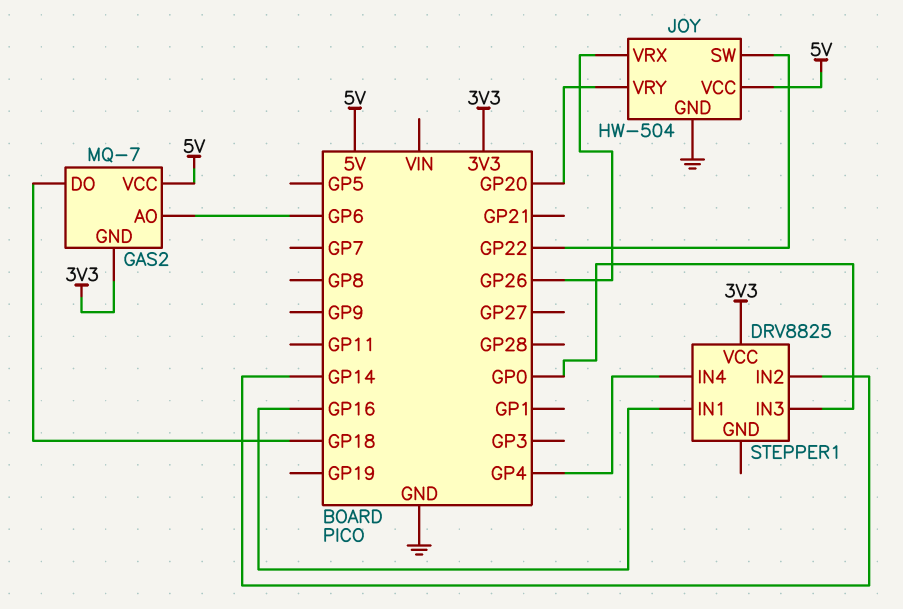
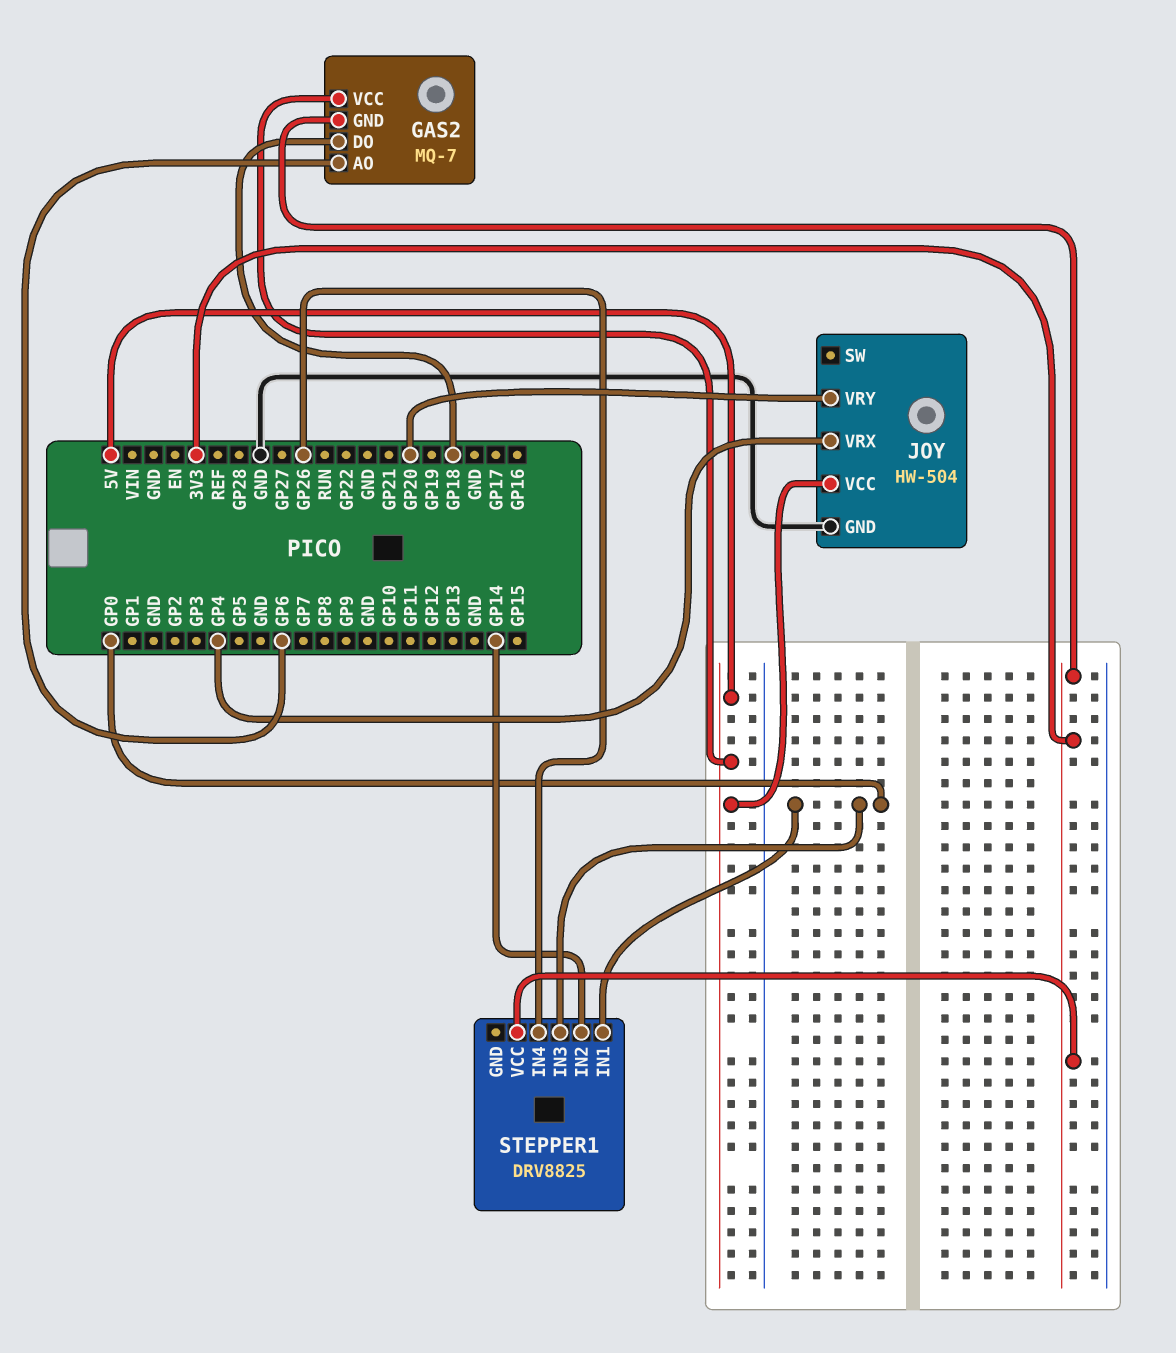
JOY pin SW: GP22 -> none
JOY pin VRX: GP26 -> GP4
STEPPER1 pin IN1: GP16 -> GP0
STEPPER1 pin IN4: GP4 -> GP26

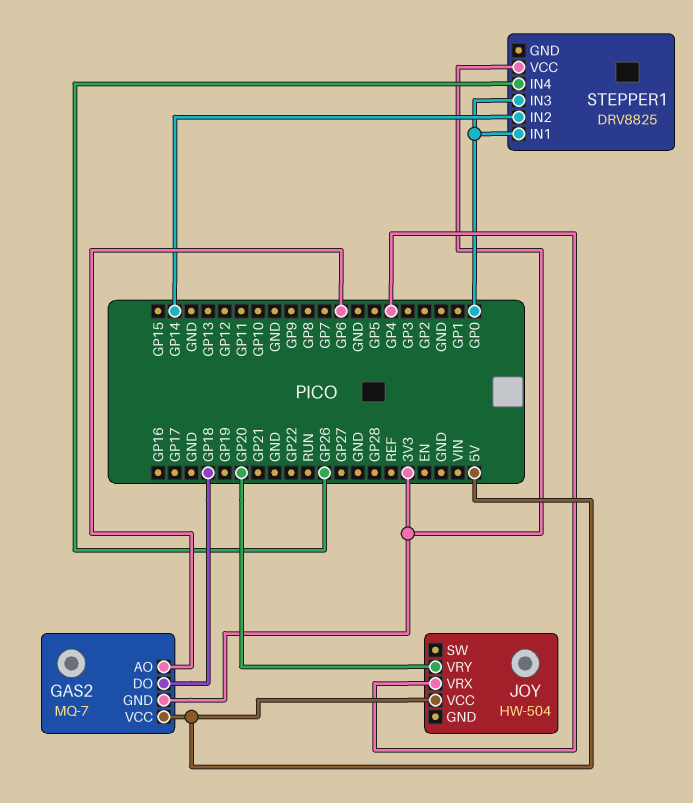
JOY pin GND: GND -> none

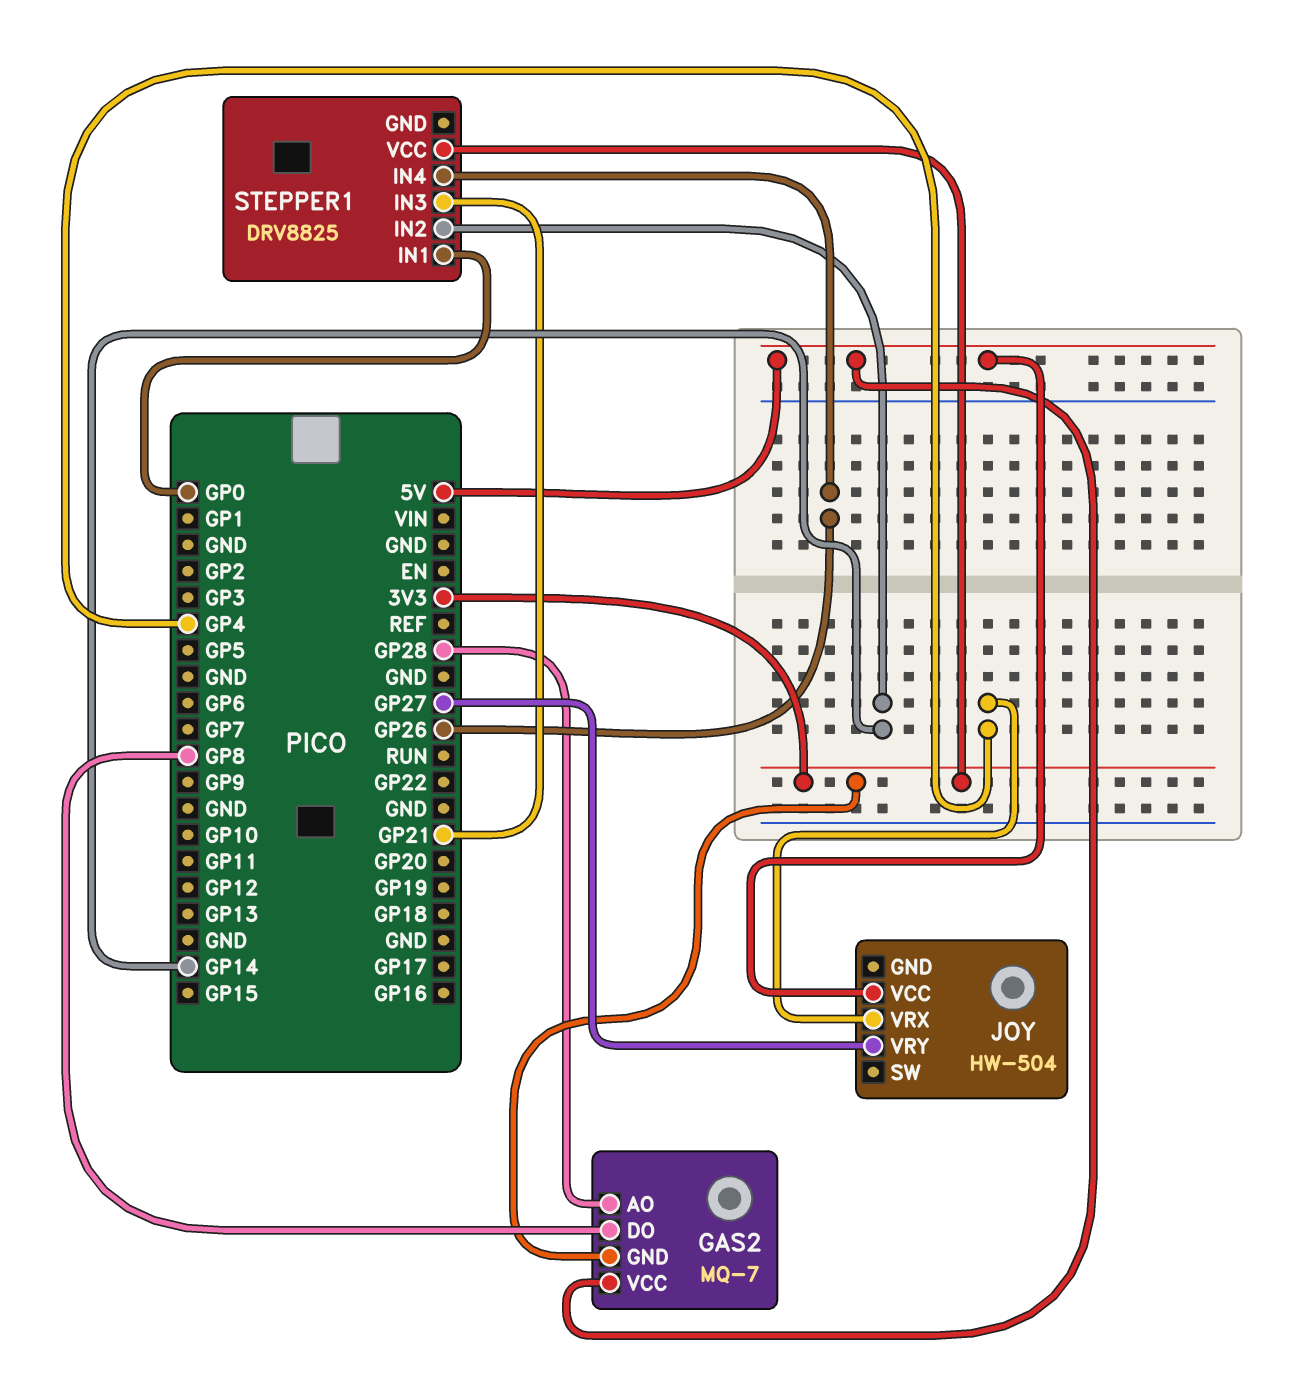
GAS2 pin AO: GP6 -> GP28
GAS2 pin DO: GP18 -> GP8
JOY pin VRY: GP20 -> GP27
STEPPER1 pin IN3: GP0 -> GP21

